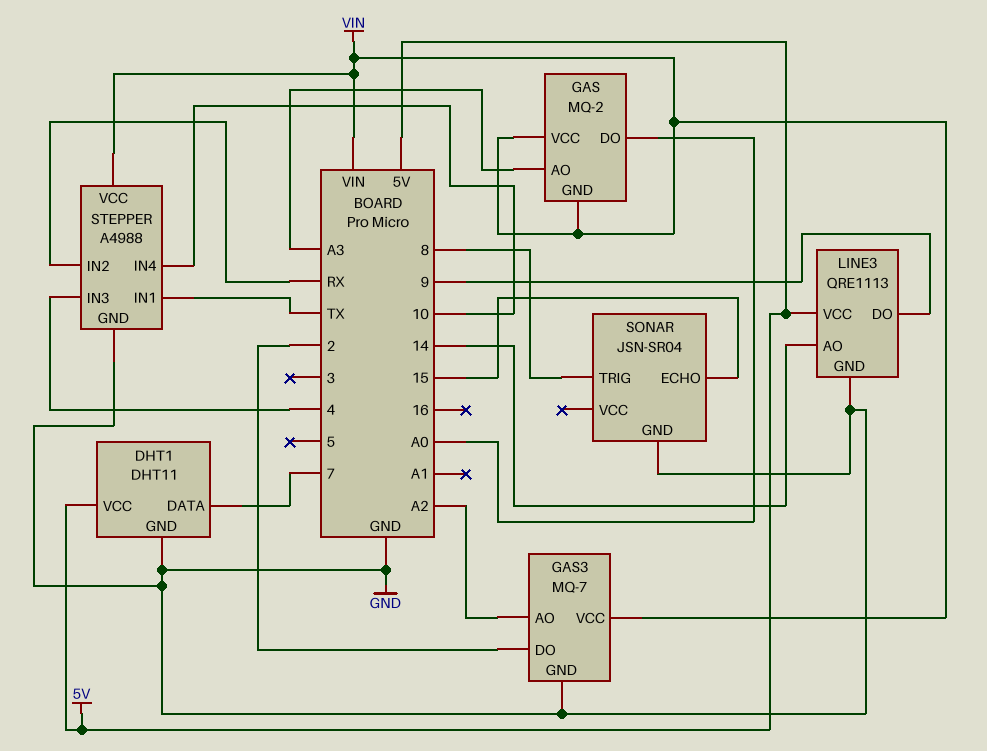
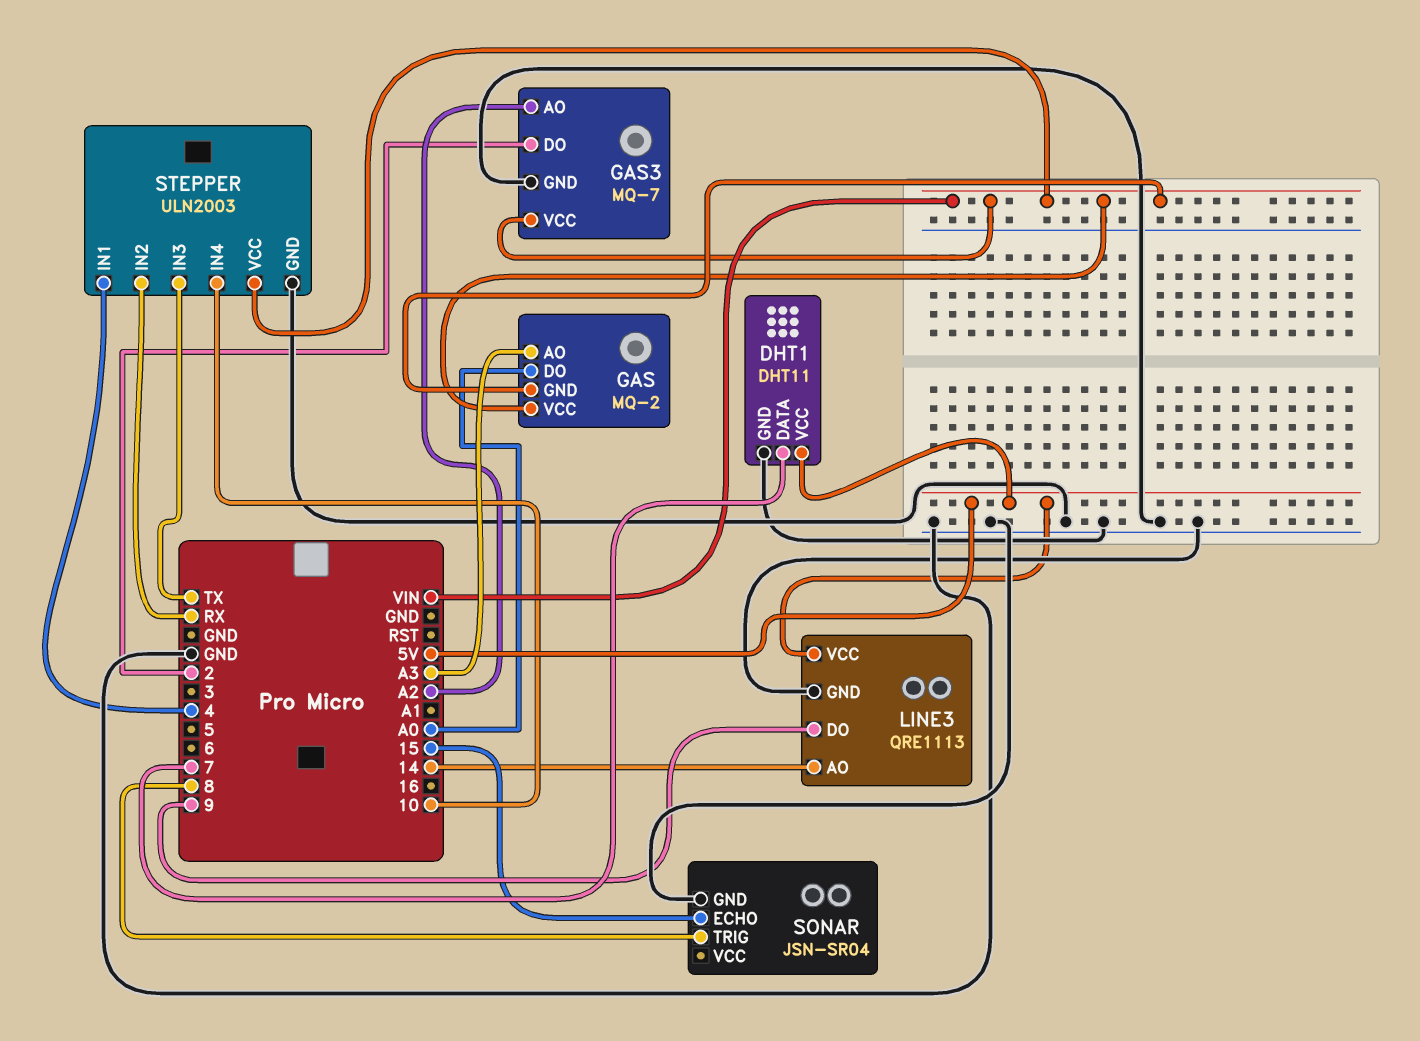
STEPPER: A4988 -> ULN2003
STEPPER pin IN1: TX -> 4
STEPPER pin IN3: 4 -> TX

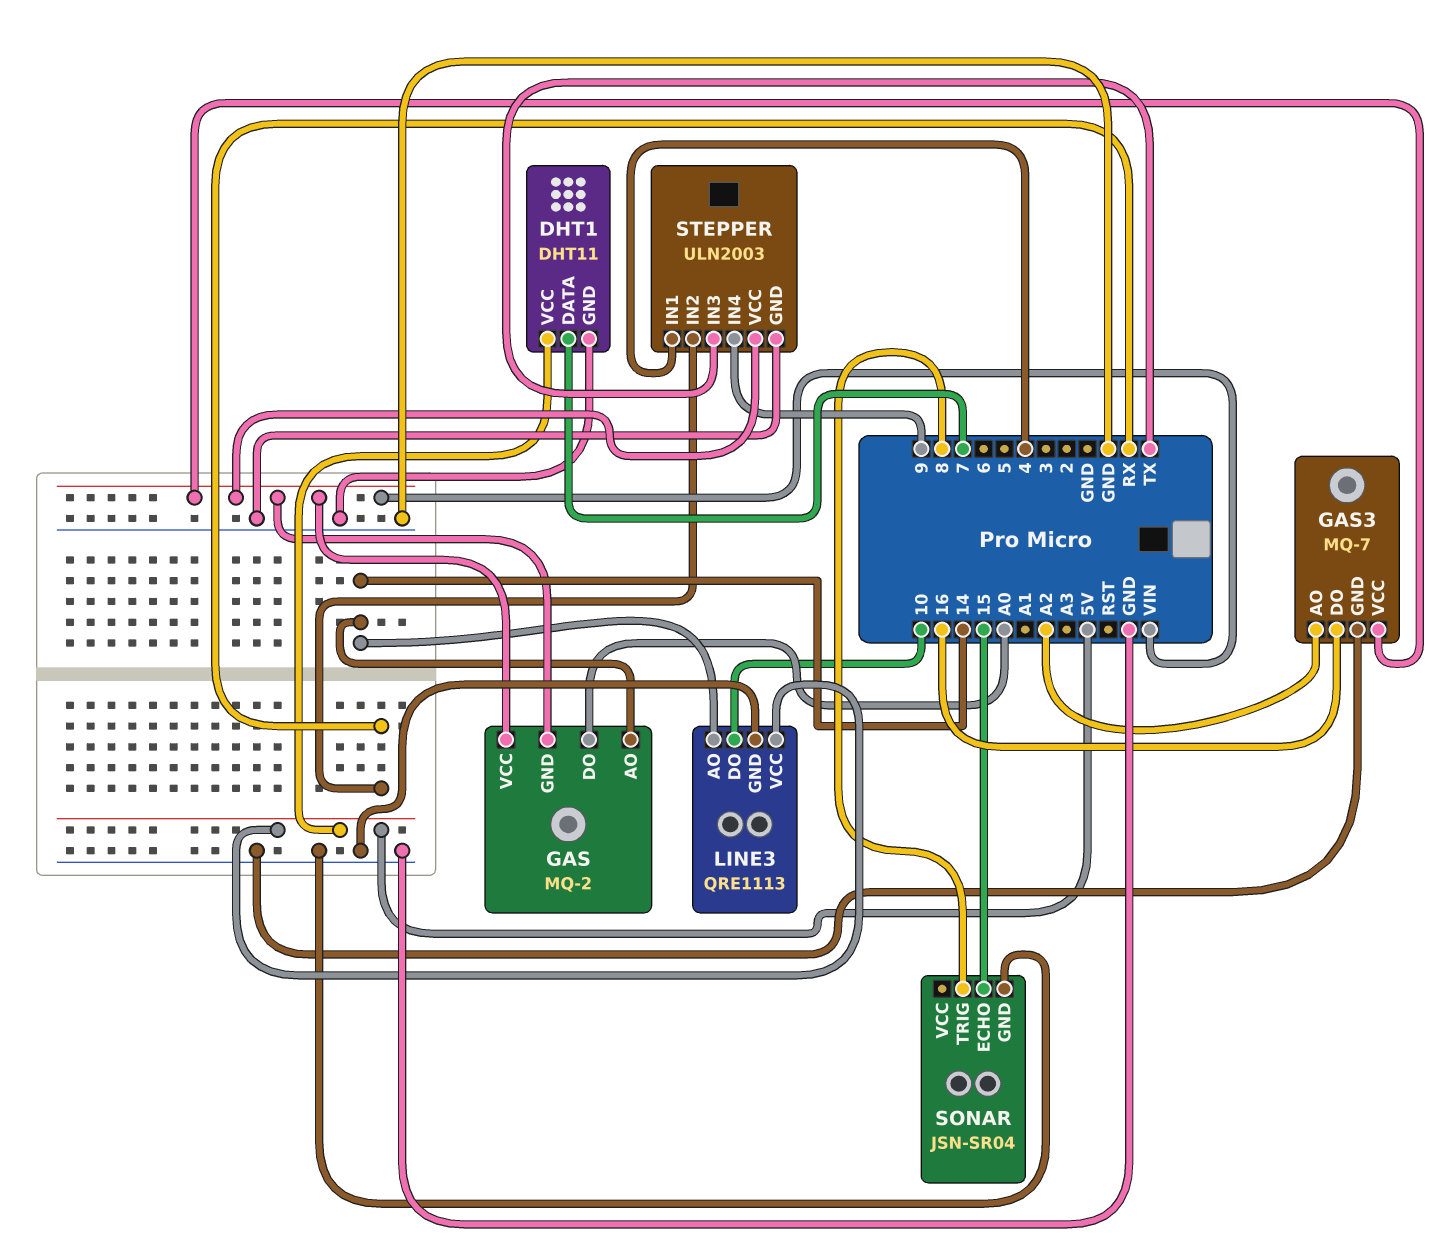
GAS pin AO: A3 -> 14
GAS3 pin DO: 2 -> 16
LINE3 pin DO: 9 -> 10
STEPPER pin IN4: 10 -> 9

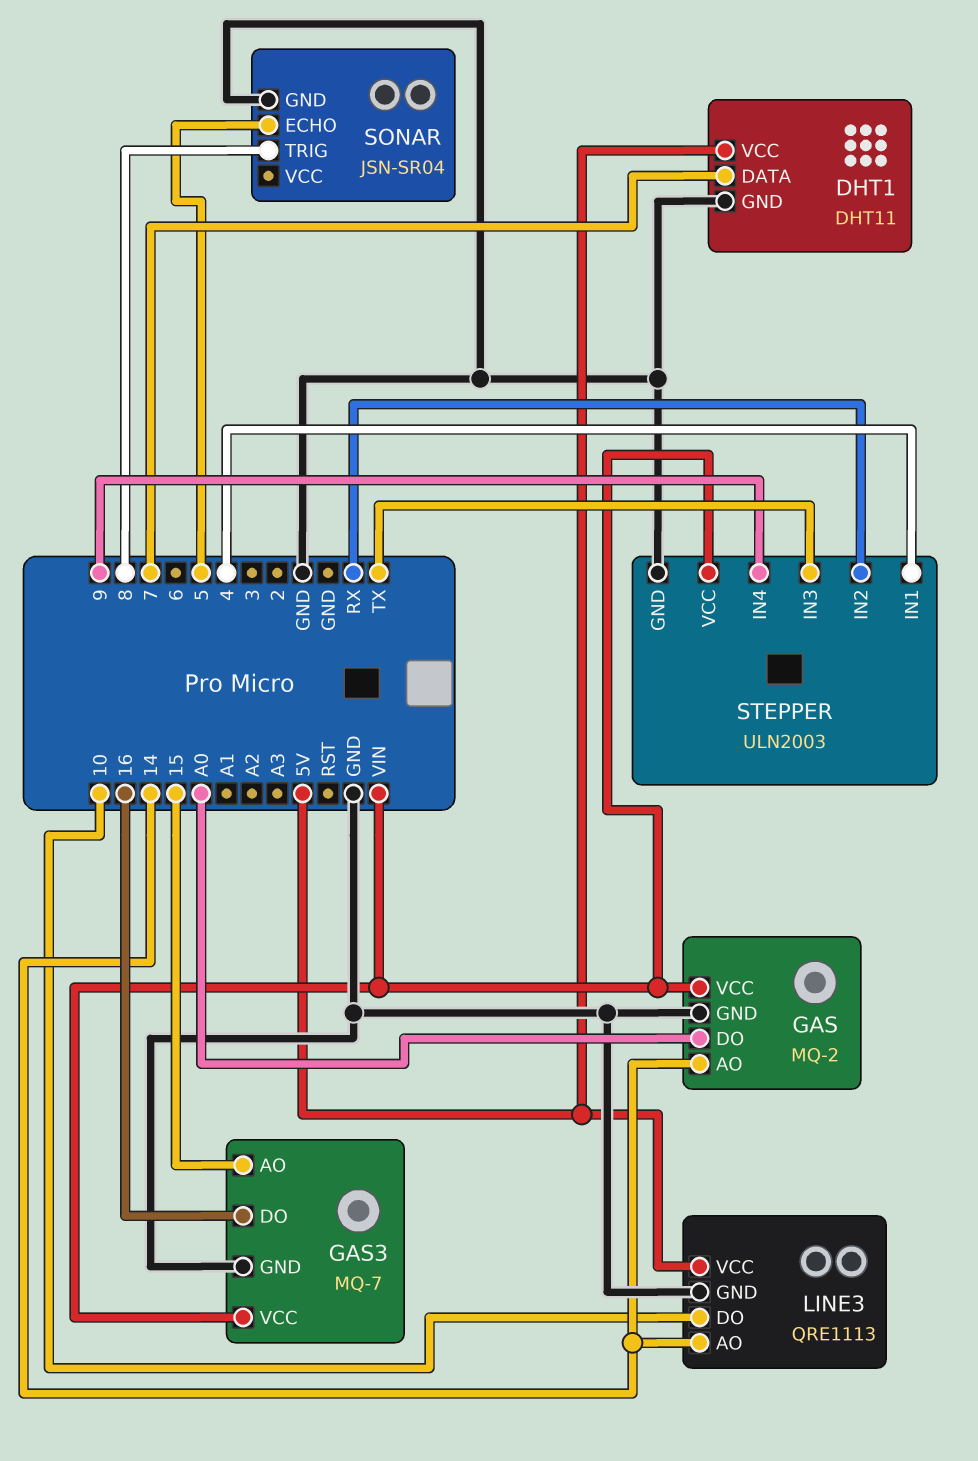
GAS pin GND: VIN -> GND
GAS3 pin AO: A2 -> 15
SONAR pin ECHO: 15 -> 5

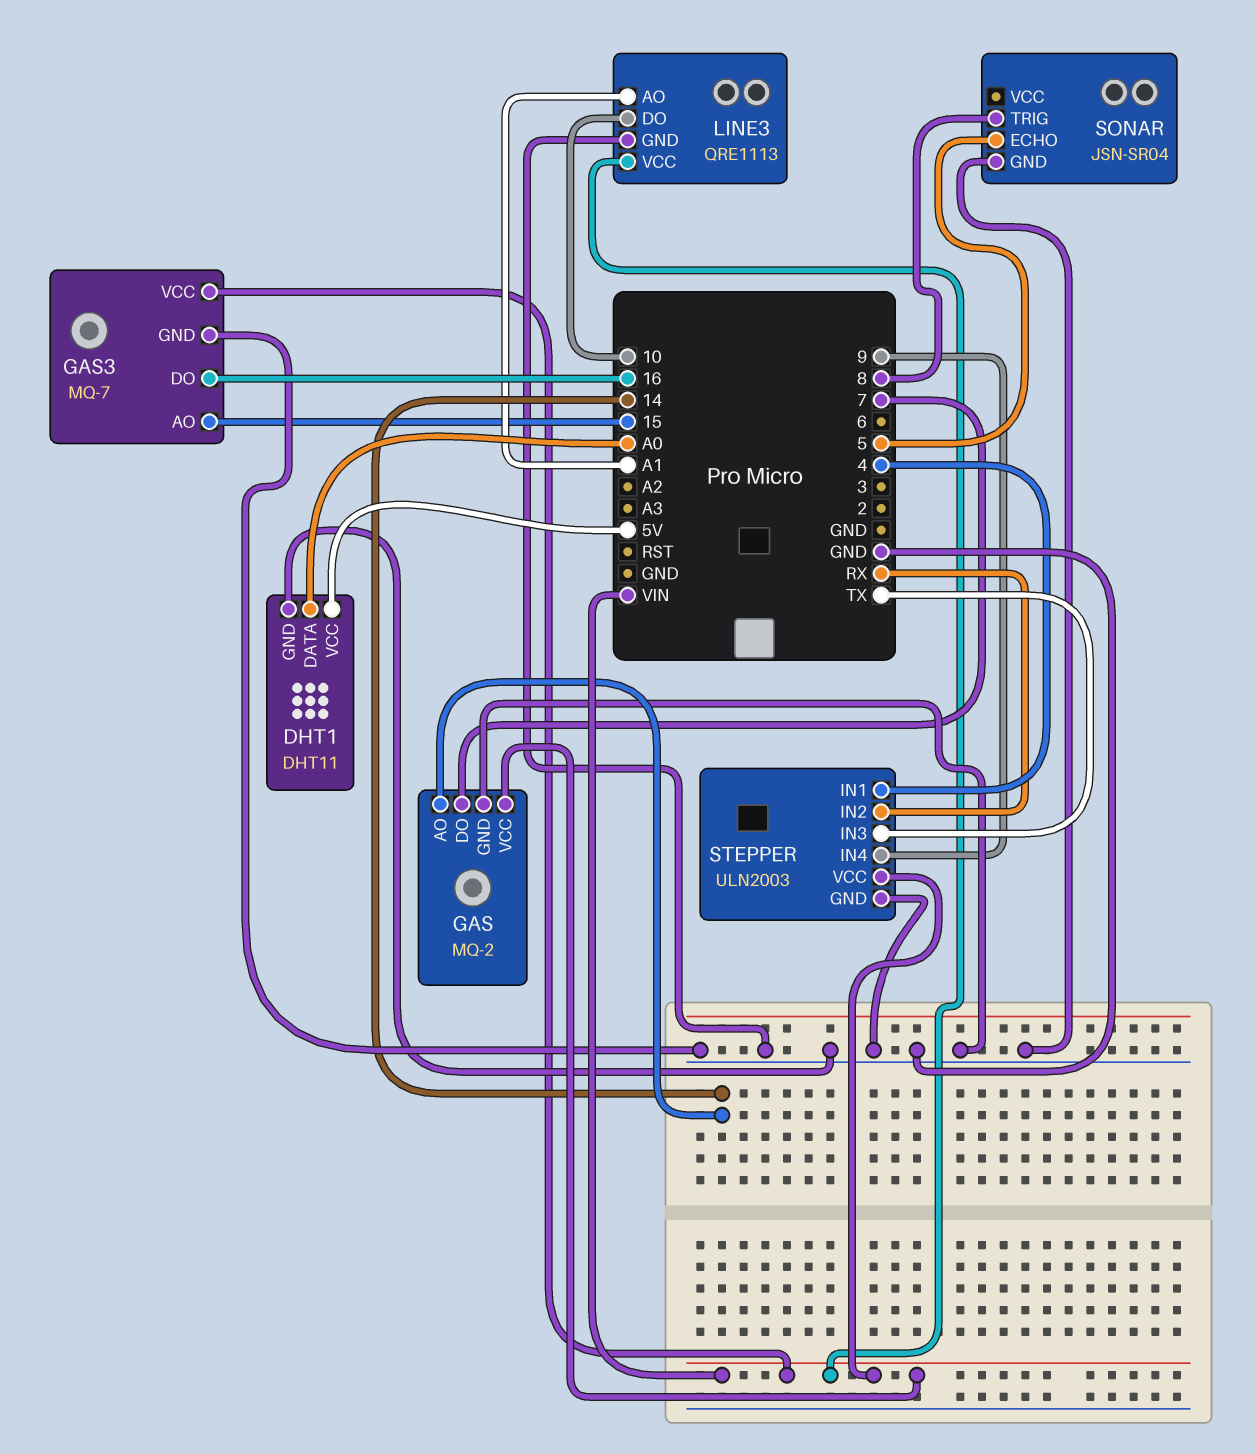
DHT1 pin DATA: 7 -> A0
GAS pin DO: A0 -> 7
LINE3 pin AO: 14 -> A1
LINE3 pin VCC: 5V -> VIN

